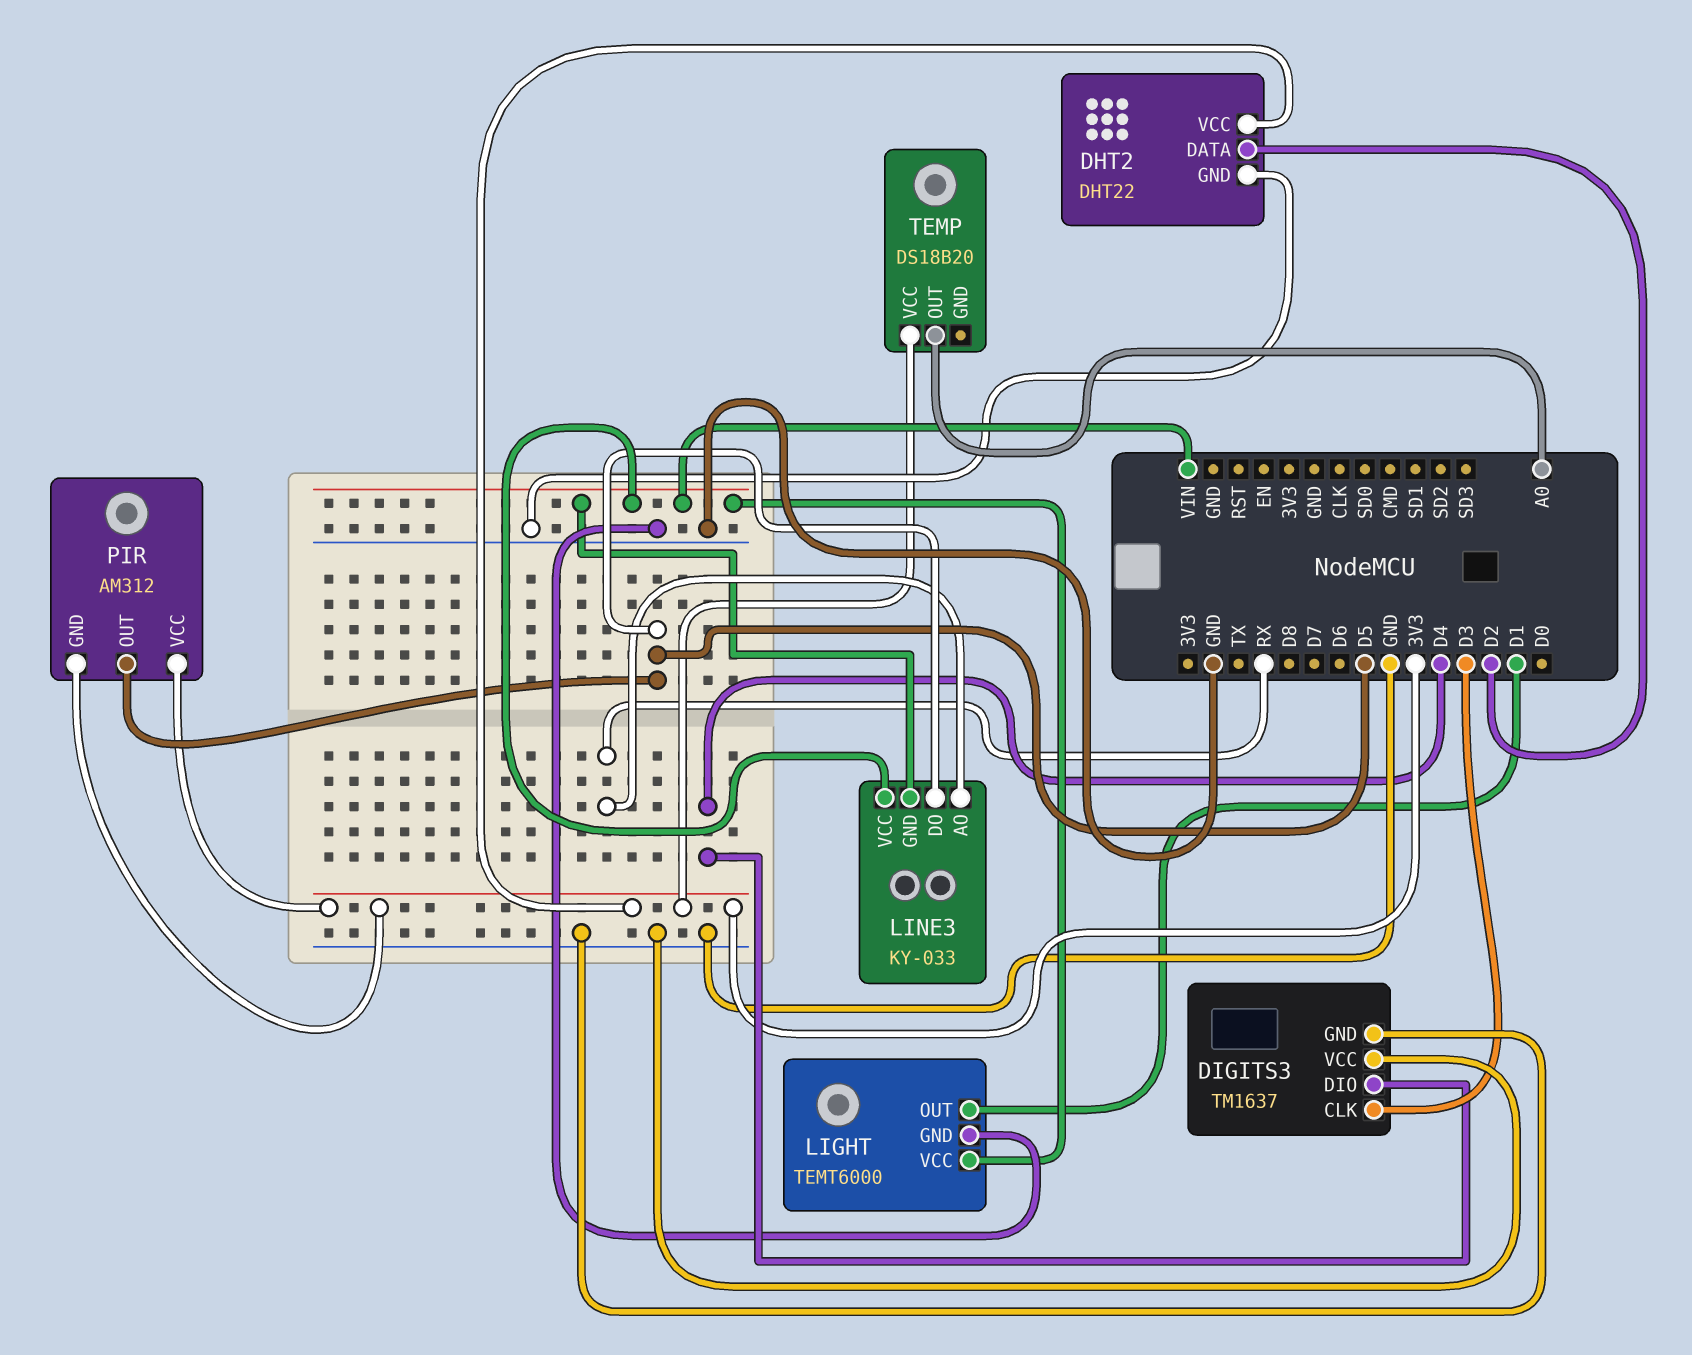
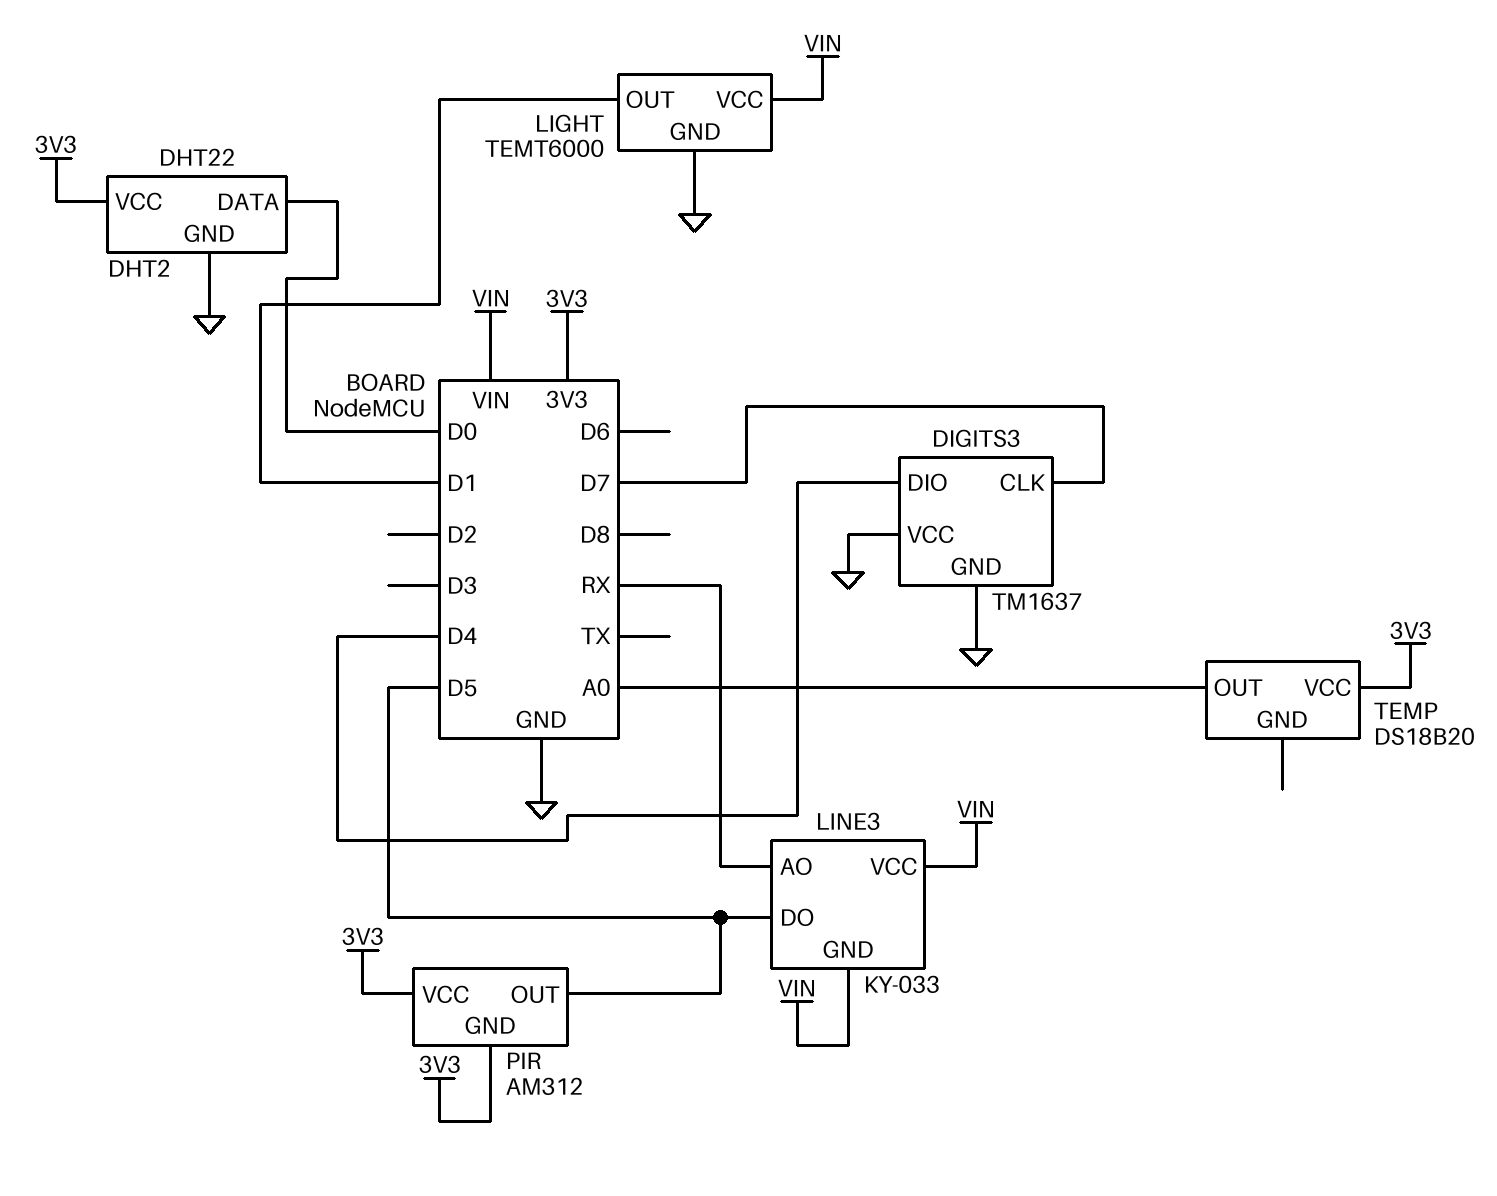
DHT2 pin DATA: D2 -> D0
DIGITS3 pin CLK: D3 -> D7

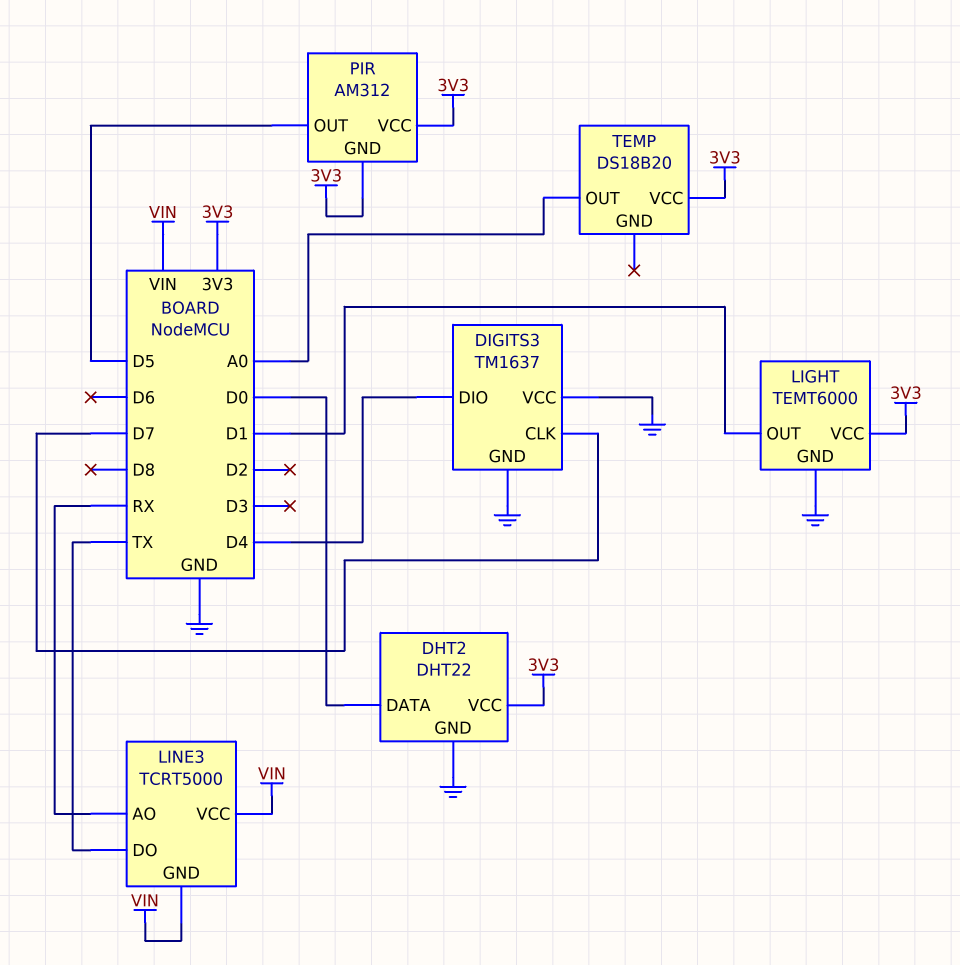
LIGHT pin VCC: VIN -> 3V3
LINE3: KY-033 -> TCRT5000
LINE3 pin DO: D5 -> TX

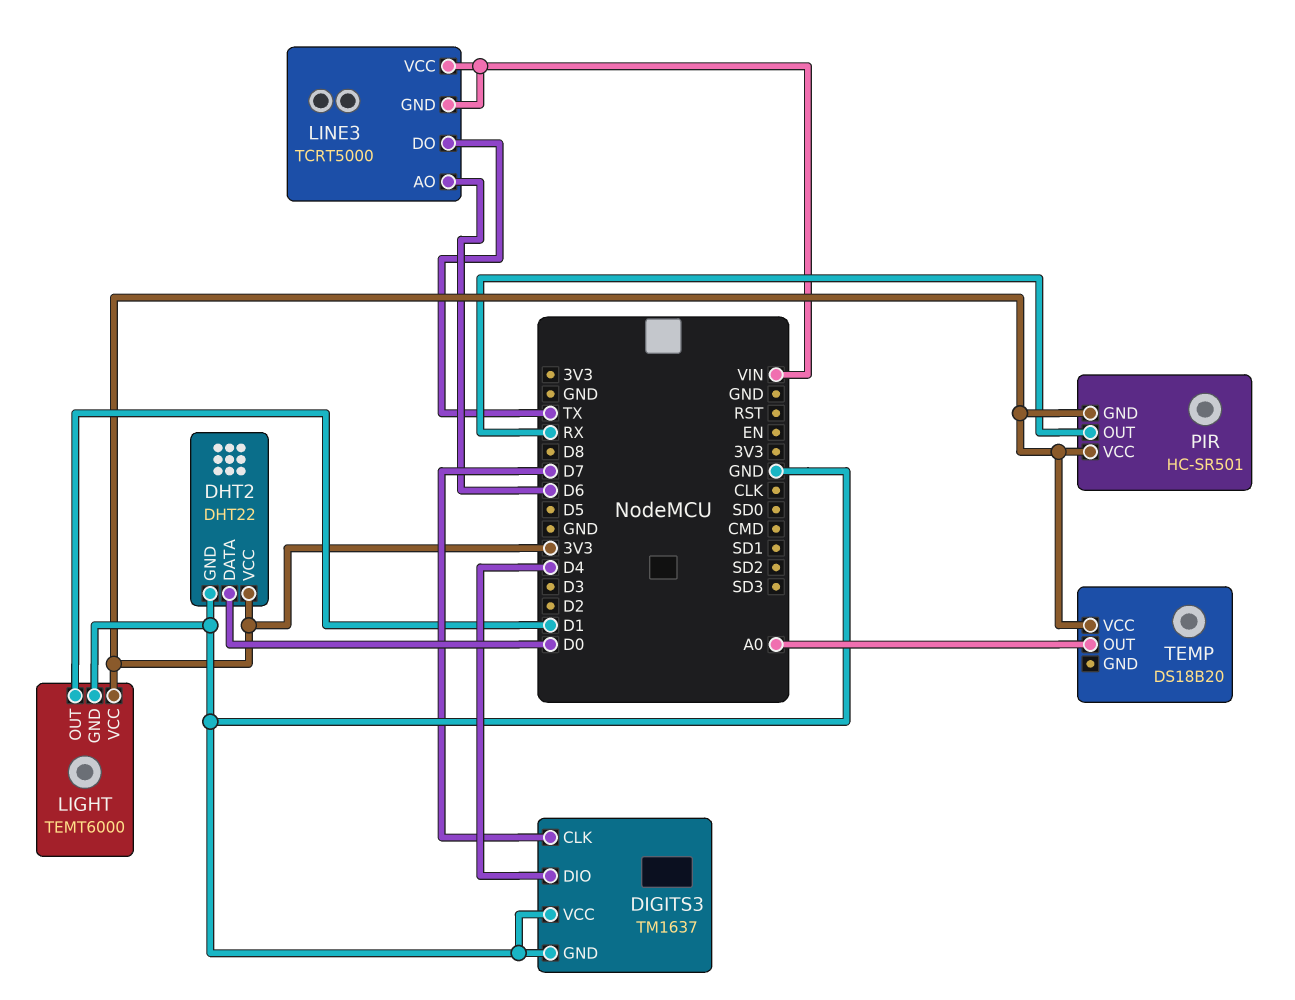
LINE3 pin AO: RX -> D6
PIR: AM312 -> HC-SR501
PIR pin OUT: D5 -> RX

